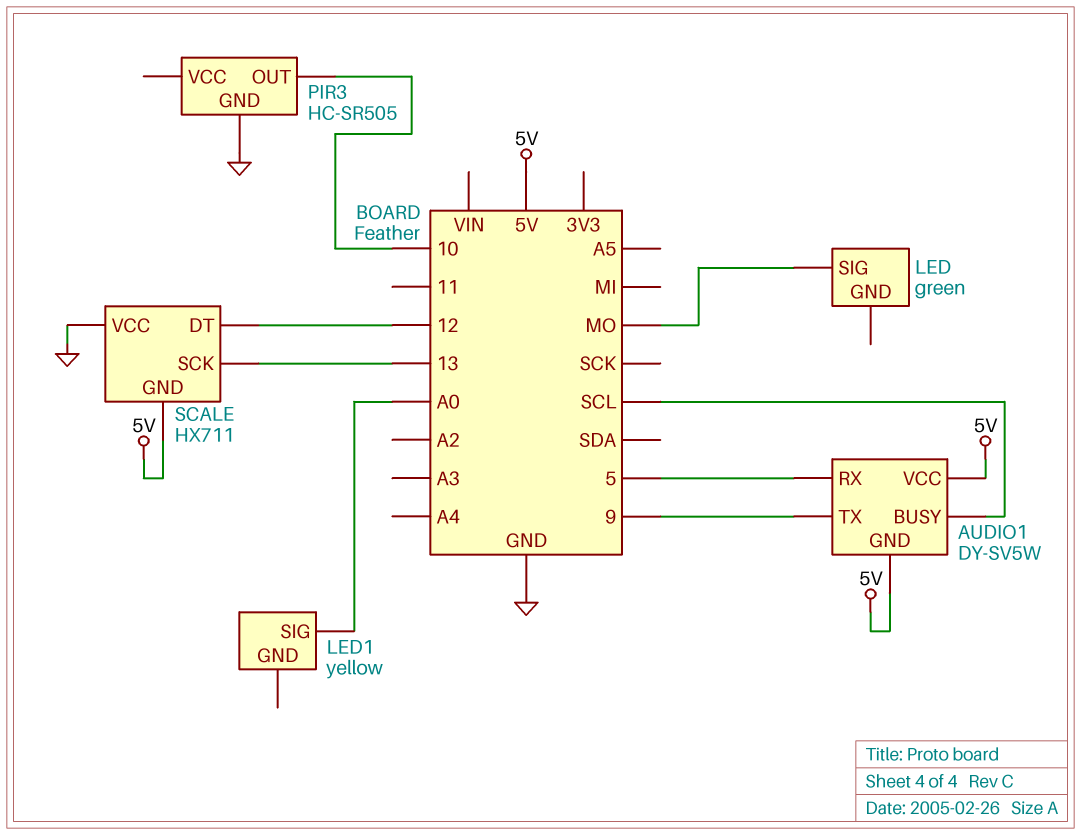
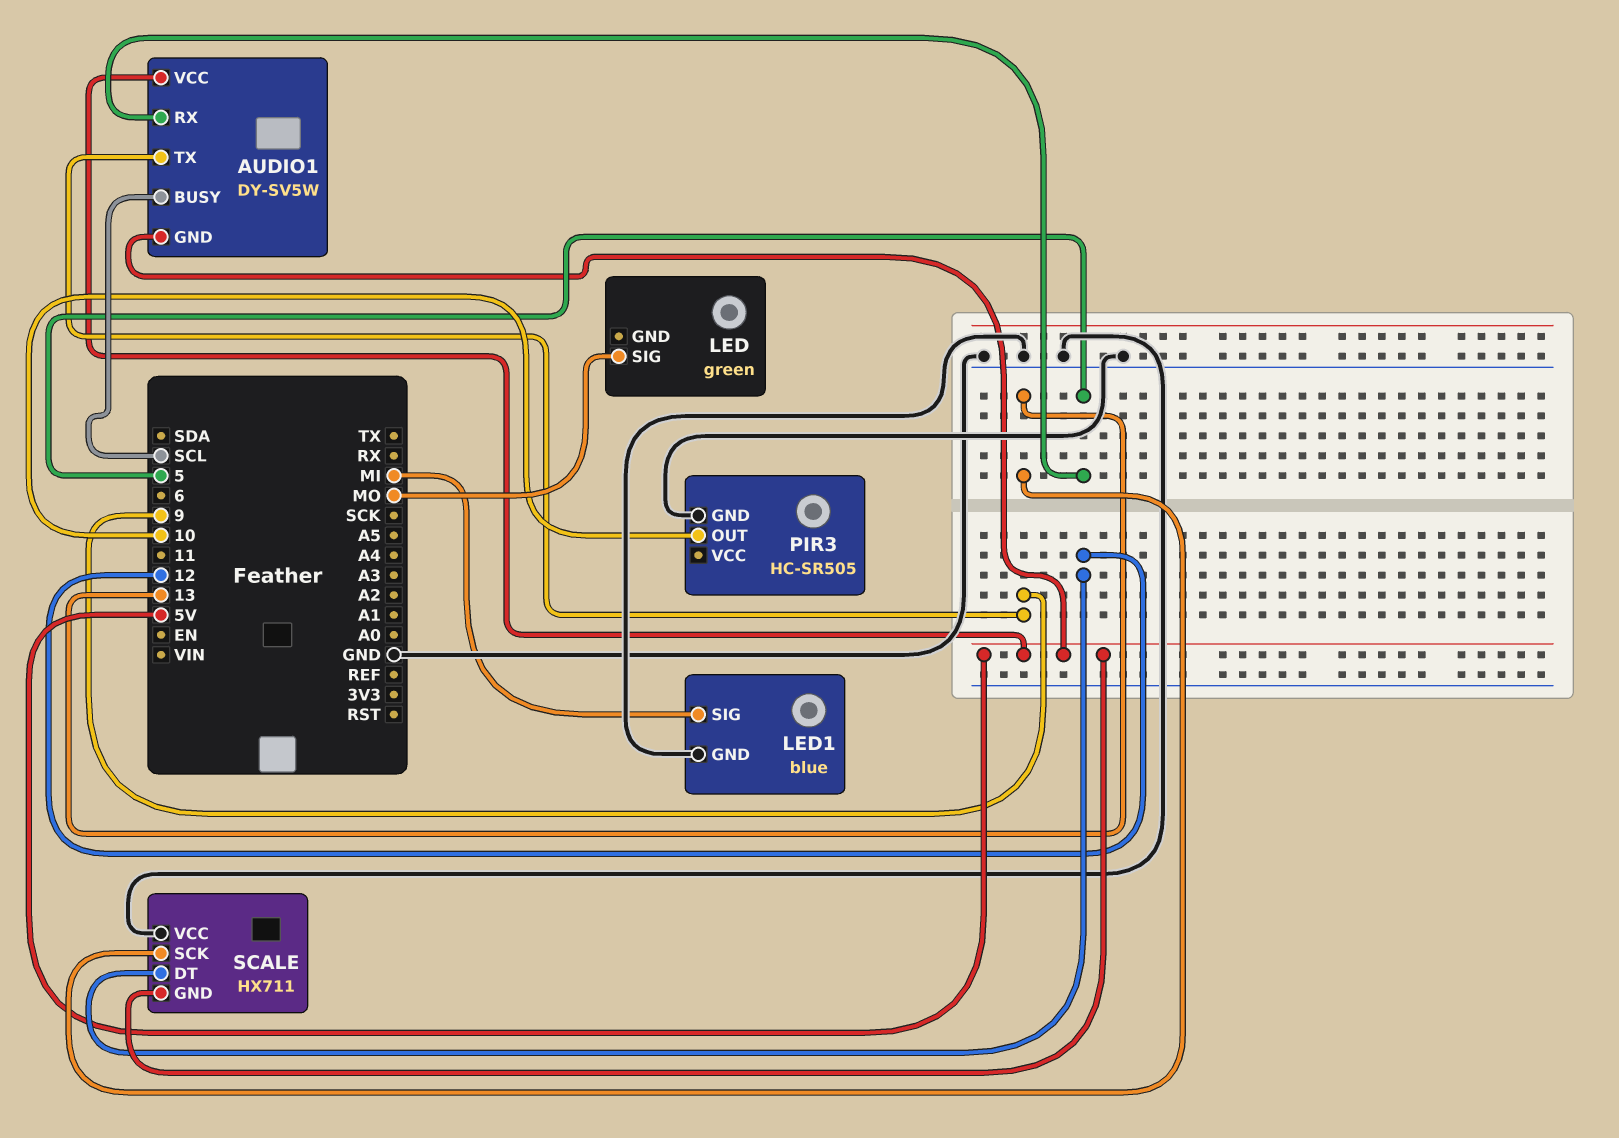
LED1: yellow -> blue
LED1 pin GND: none -> GND
LED1 pin SIG: A0 -> MI

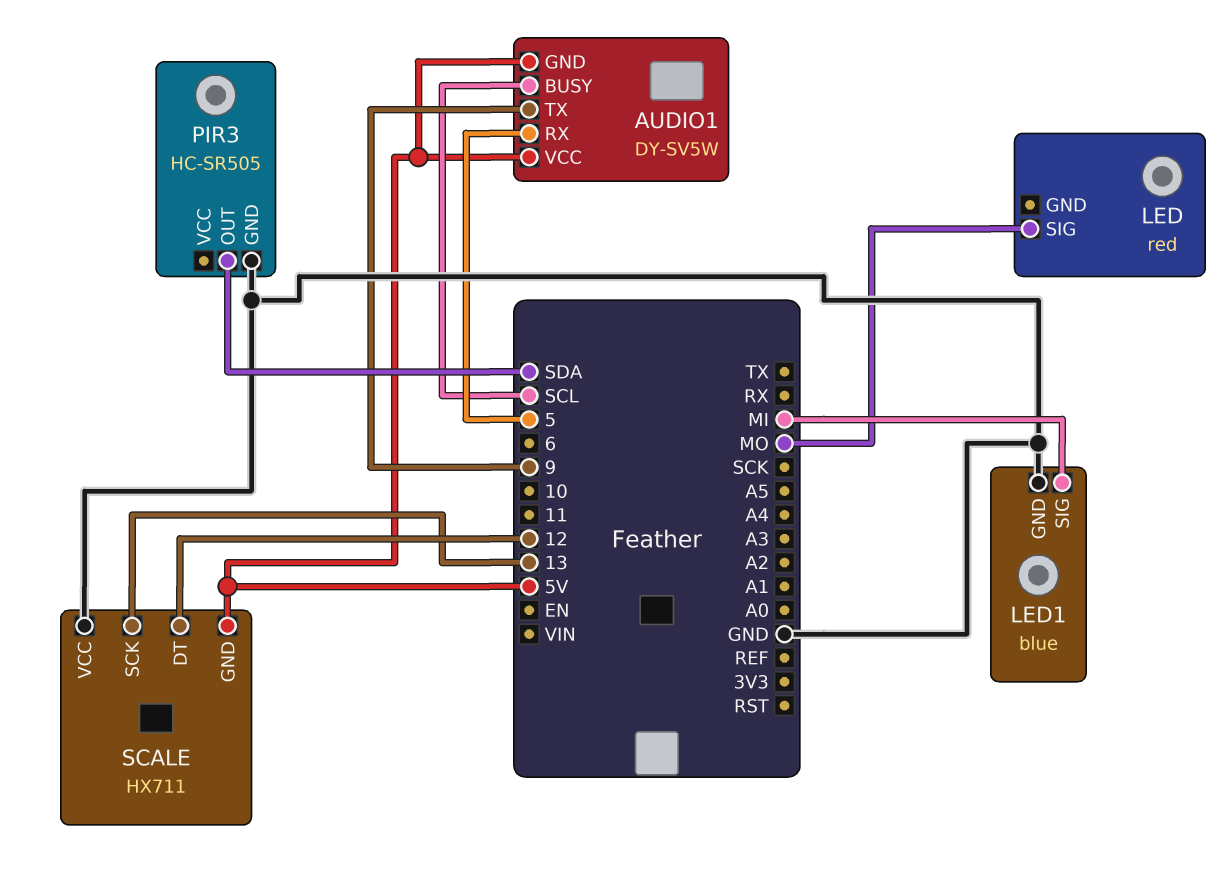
LED: green -> red
PIR3 pin OUT: 10 -> SDA

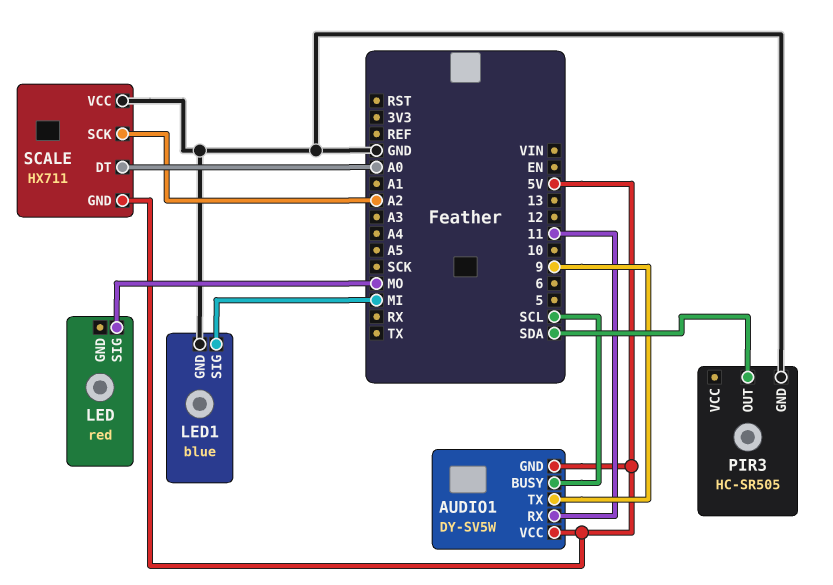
AUDIO1 pin RX: 5 -> 11
SCALE pin DT: 12 -> A0
SCALE pin SCK: 13 -> A2

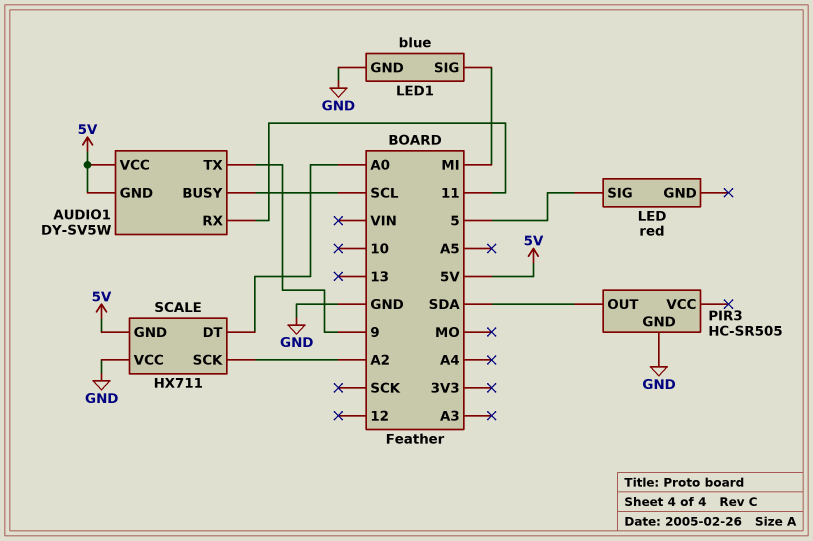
LED pin SIG: MO -> 5

